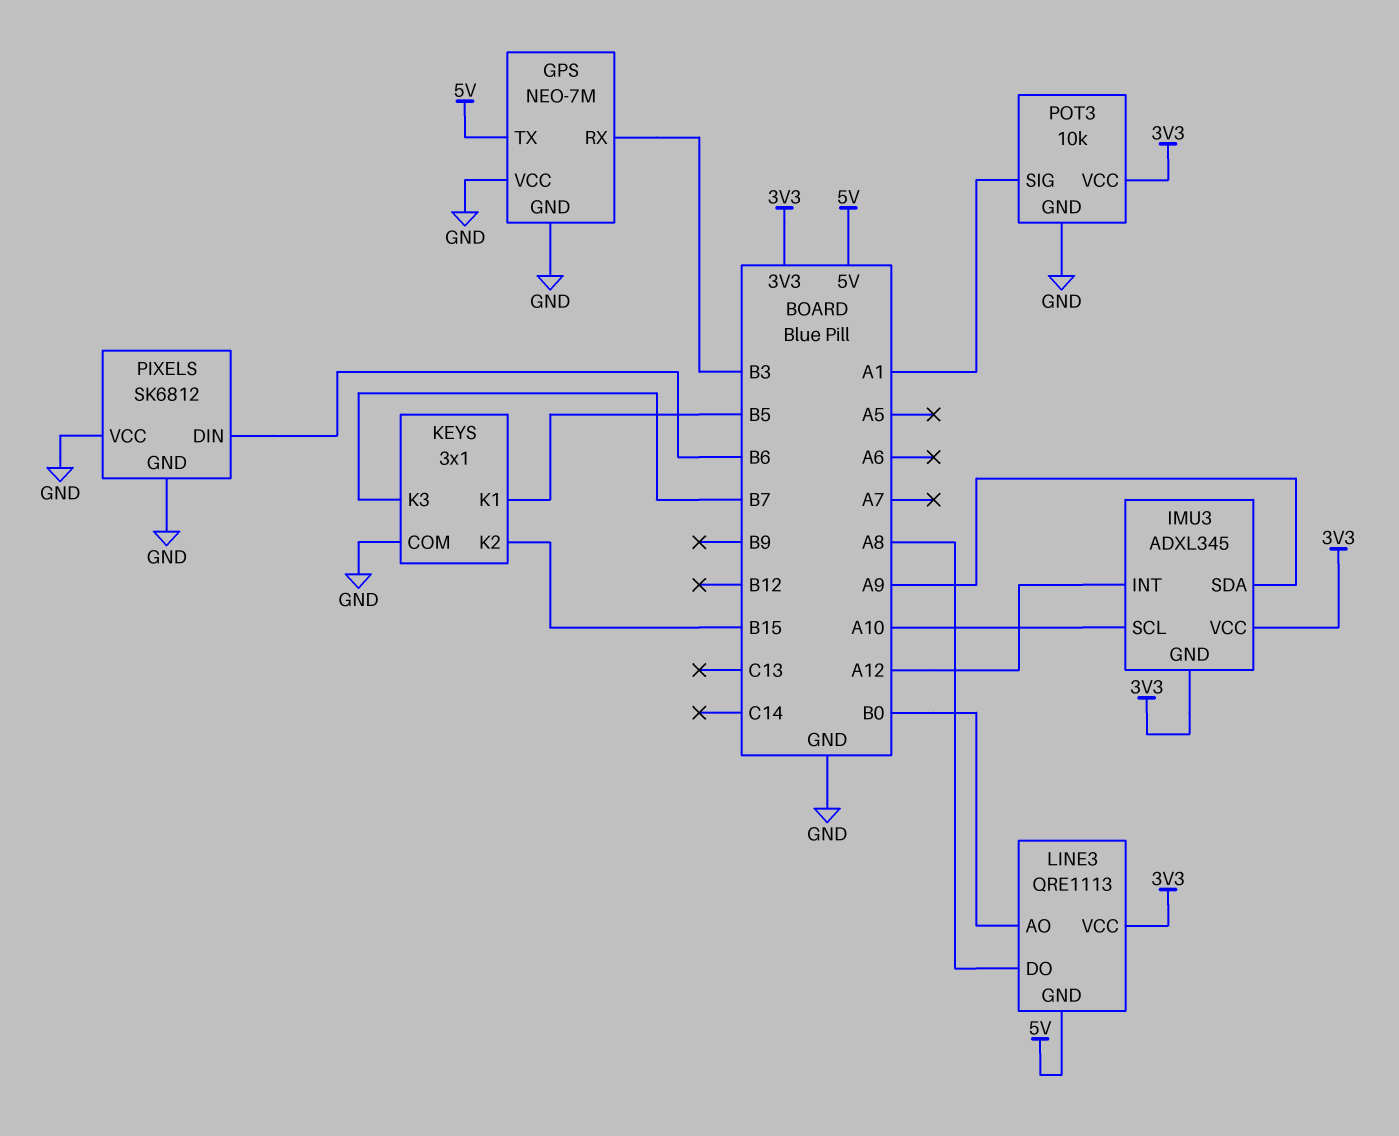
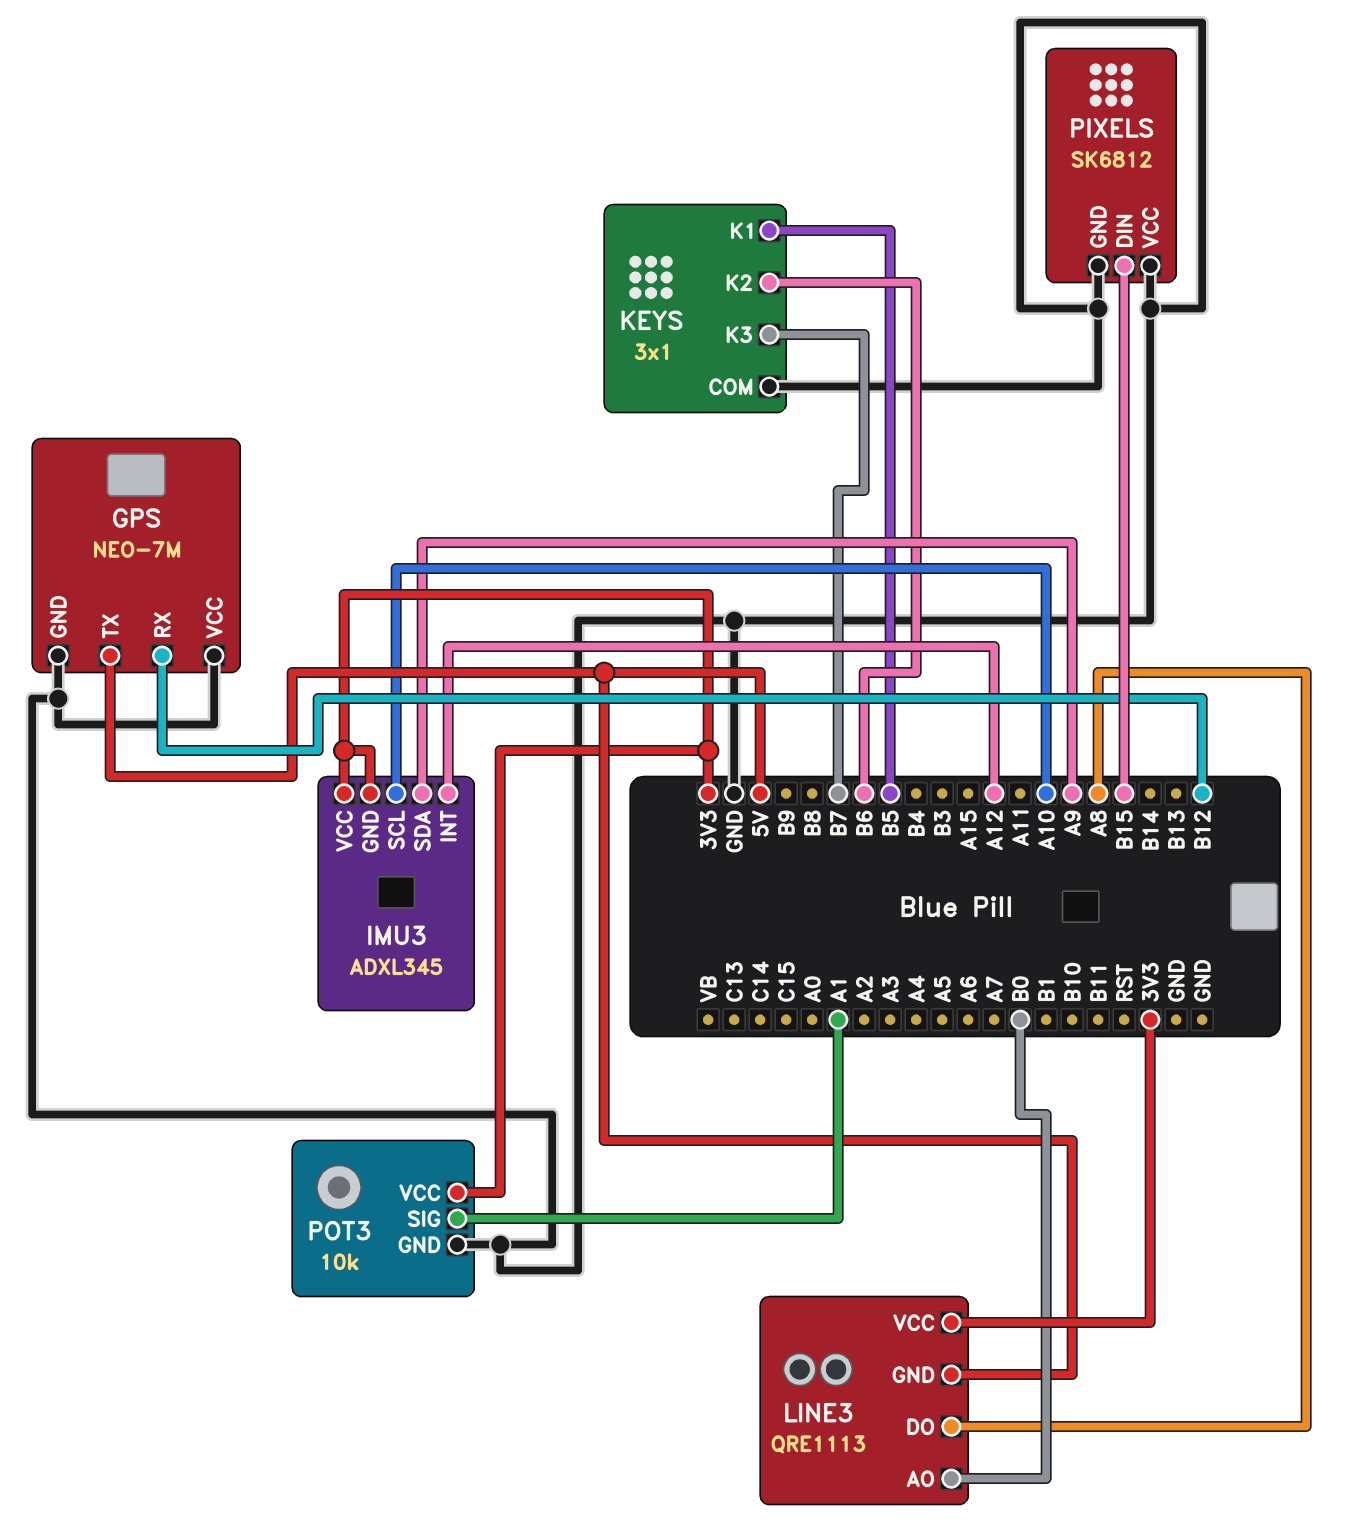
GPS pin RX: B3 -> B12
KEYS pin K2: B15 -> B6
PIXELS pin DIN: B6 -> B15

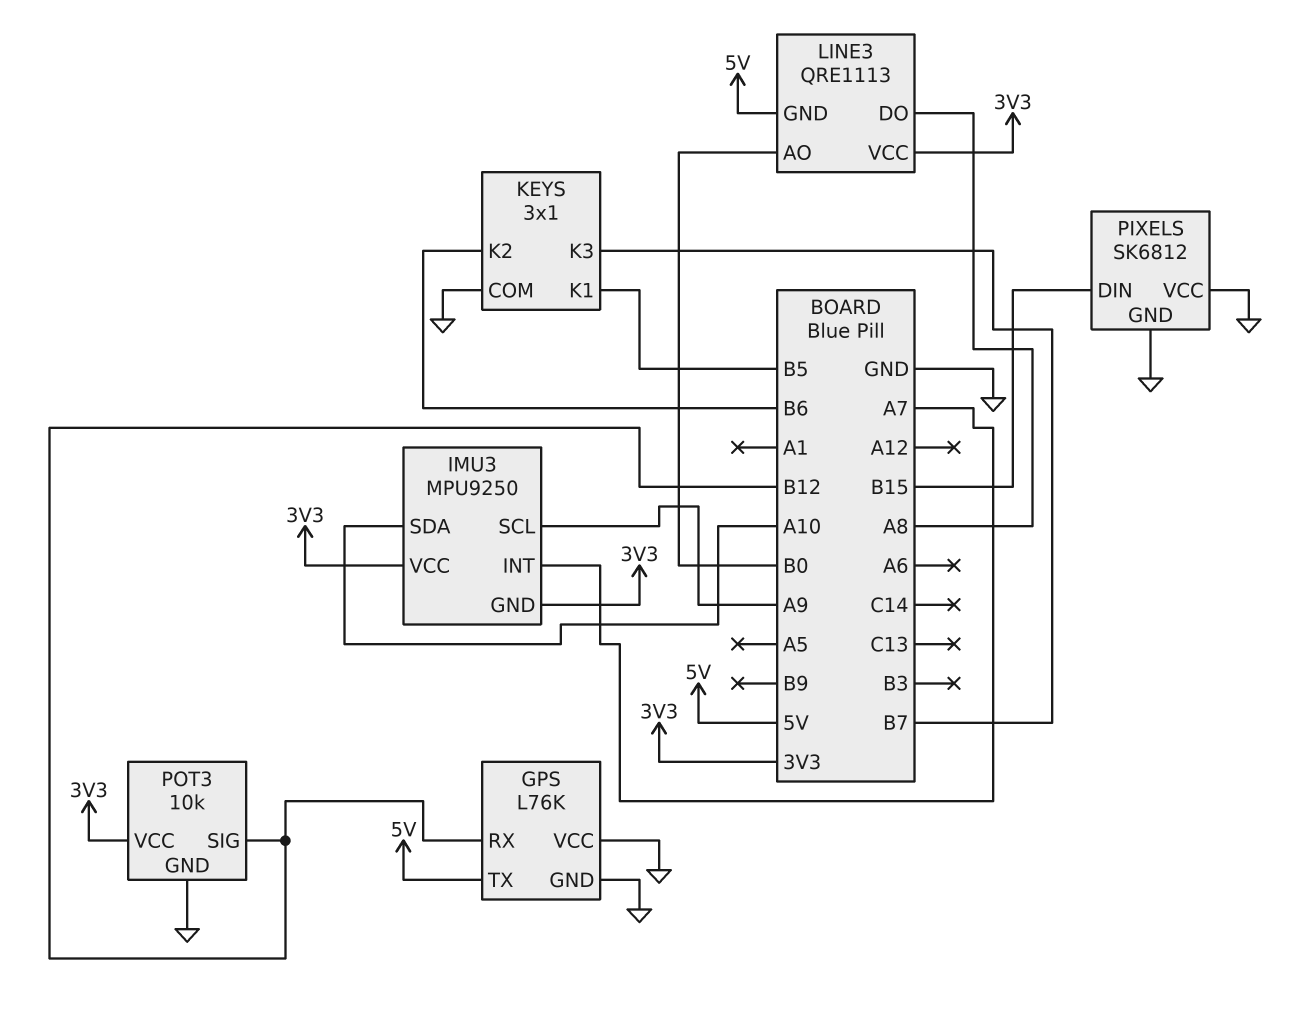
GPS: NEO-7M -> L76K
IMU3: ADXL345 -> MPU9250
IMU3 pin INT: A12 -> A7
IMU3 pin SCL: A10 -> A9
IMU3 pin SDA: A9 -> A10
POT3 pin SIG: A1 -> B12

